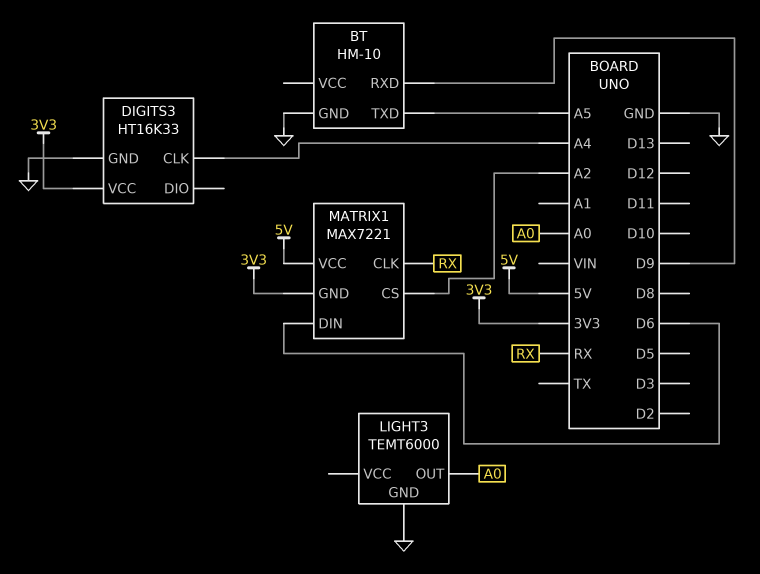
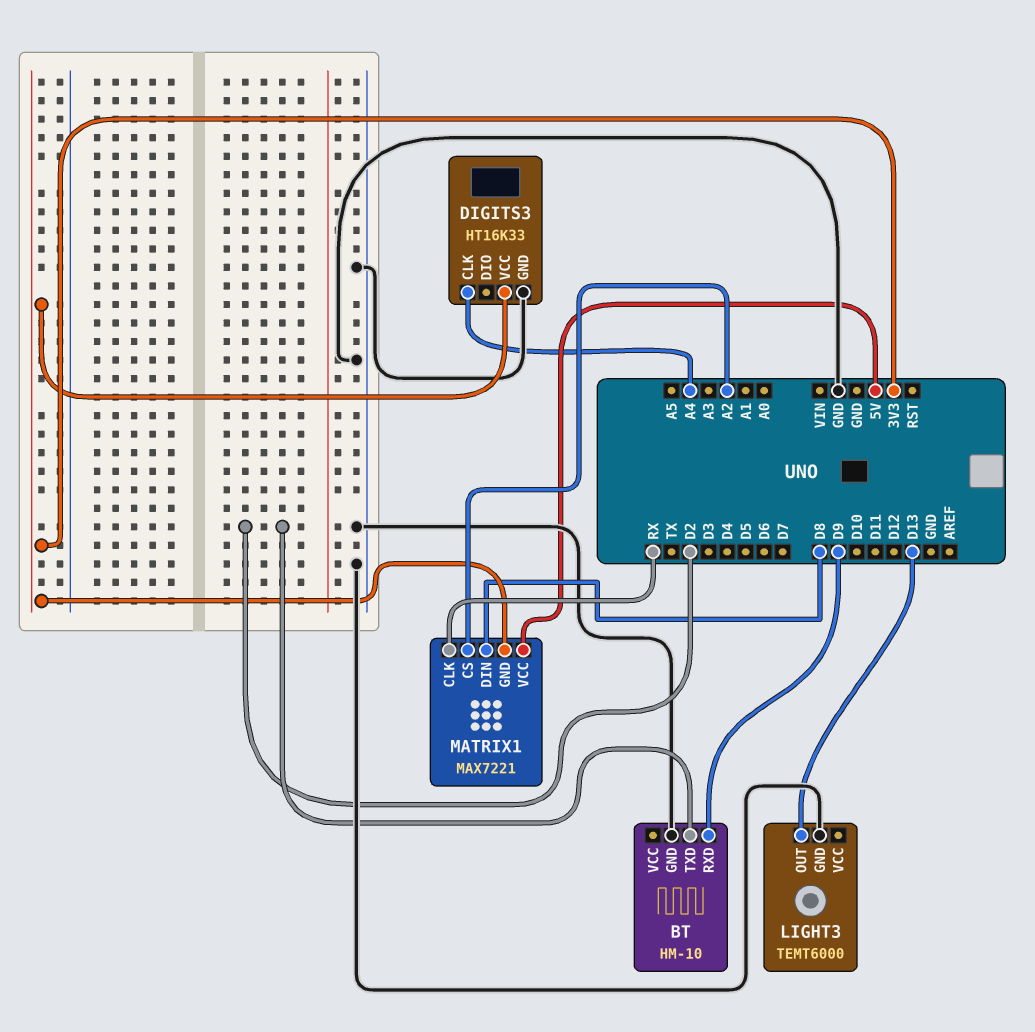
BT pin TXD: A5 -> D2
LIGHT3 pin OUT: A0 -> D13
MATRIX1 pin DIN: D6 -> D8

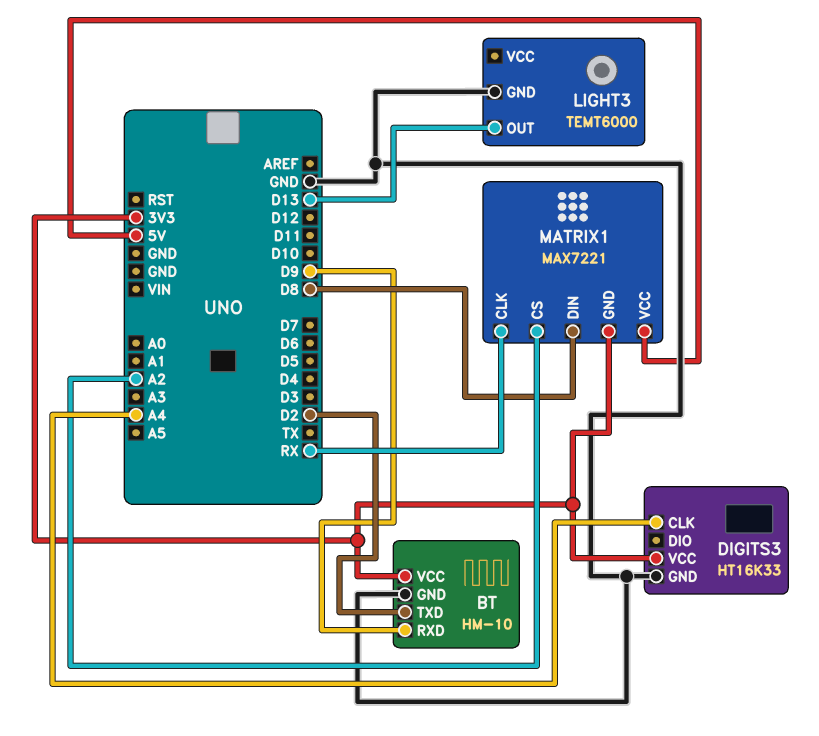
BT pin VCC: none -> 3V3

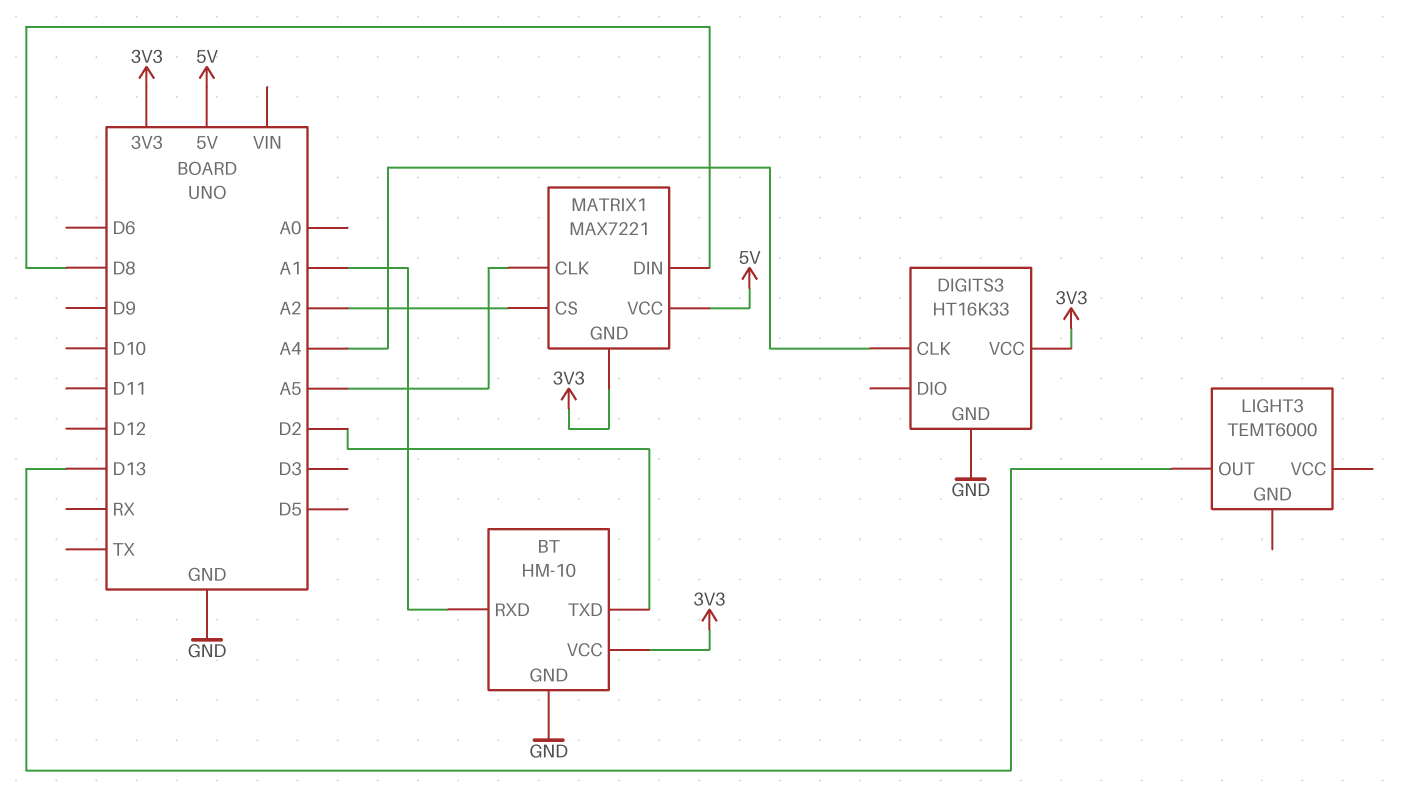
BT pin RXD: D9 -> A1
LIGHT3 pin GND: GND -> none
MATRIX1 pin CLK: RX -> A5

